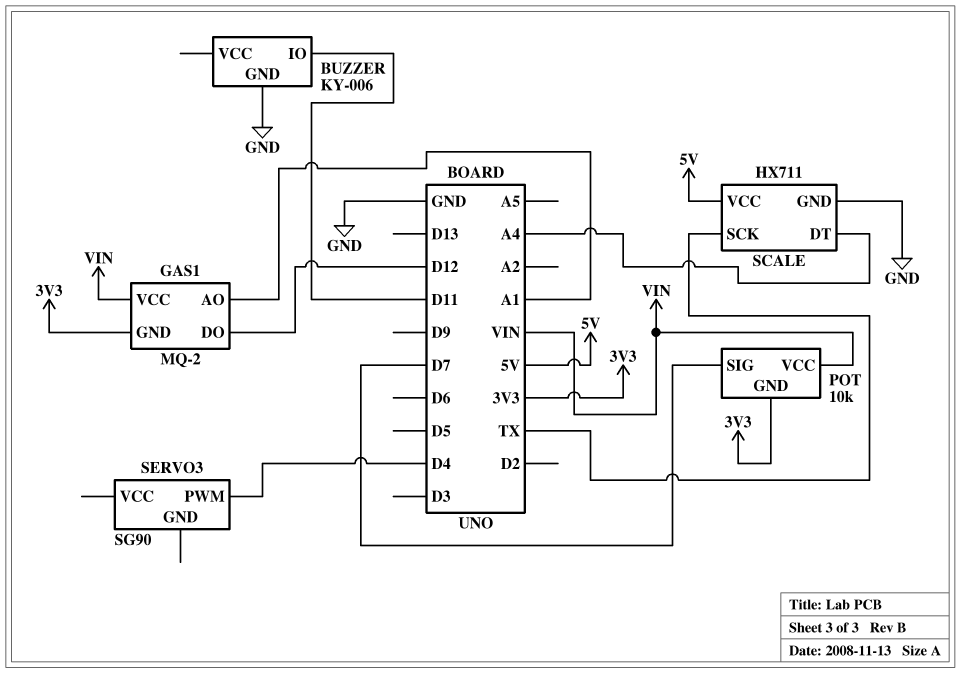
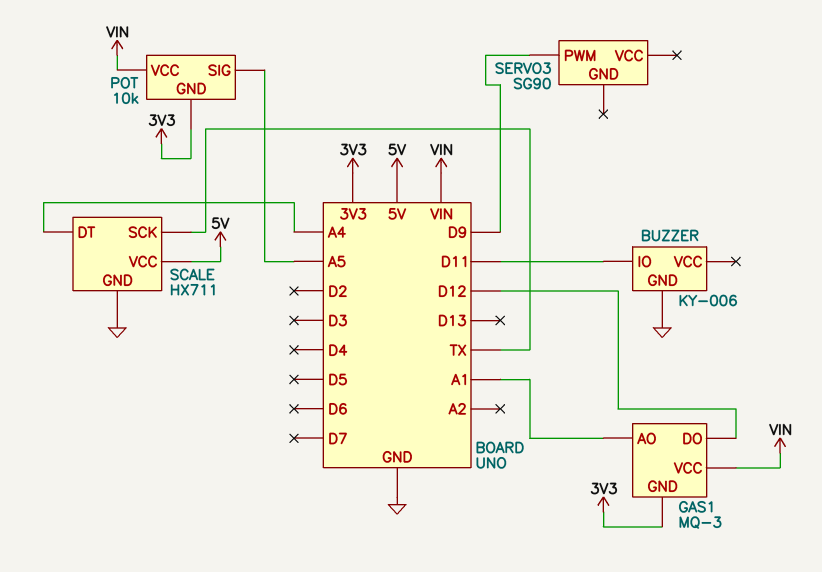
GAS1: MQ-2 -> MQ-3
POT pin SIG: D7 -> A5
SERVO3 pin PWM: D4 -> D9

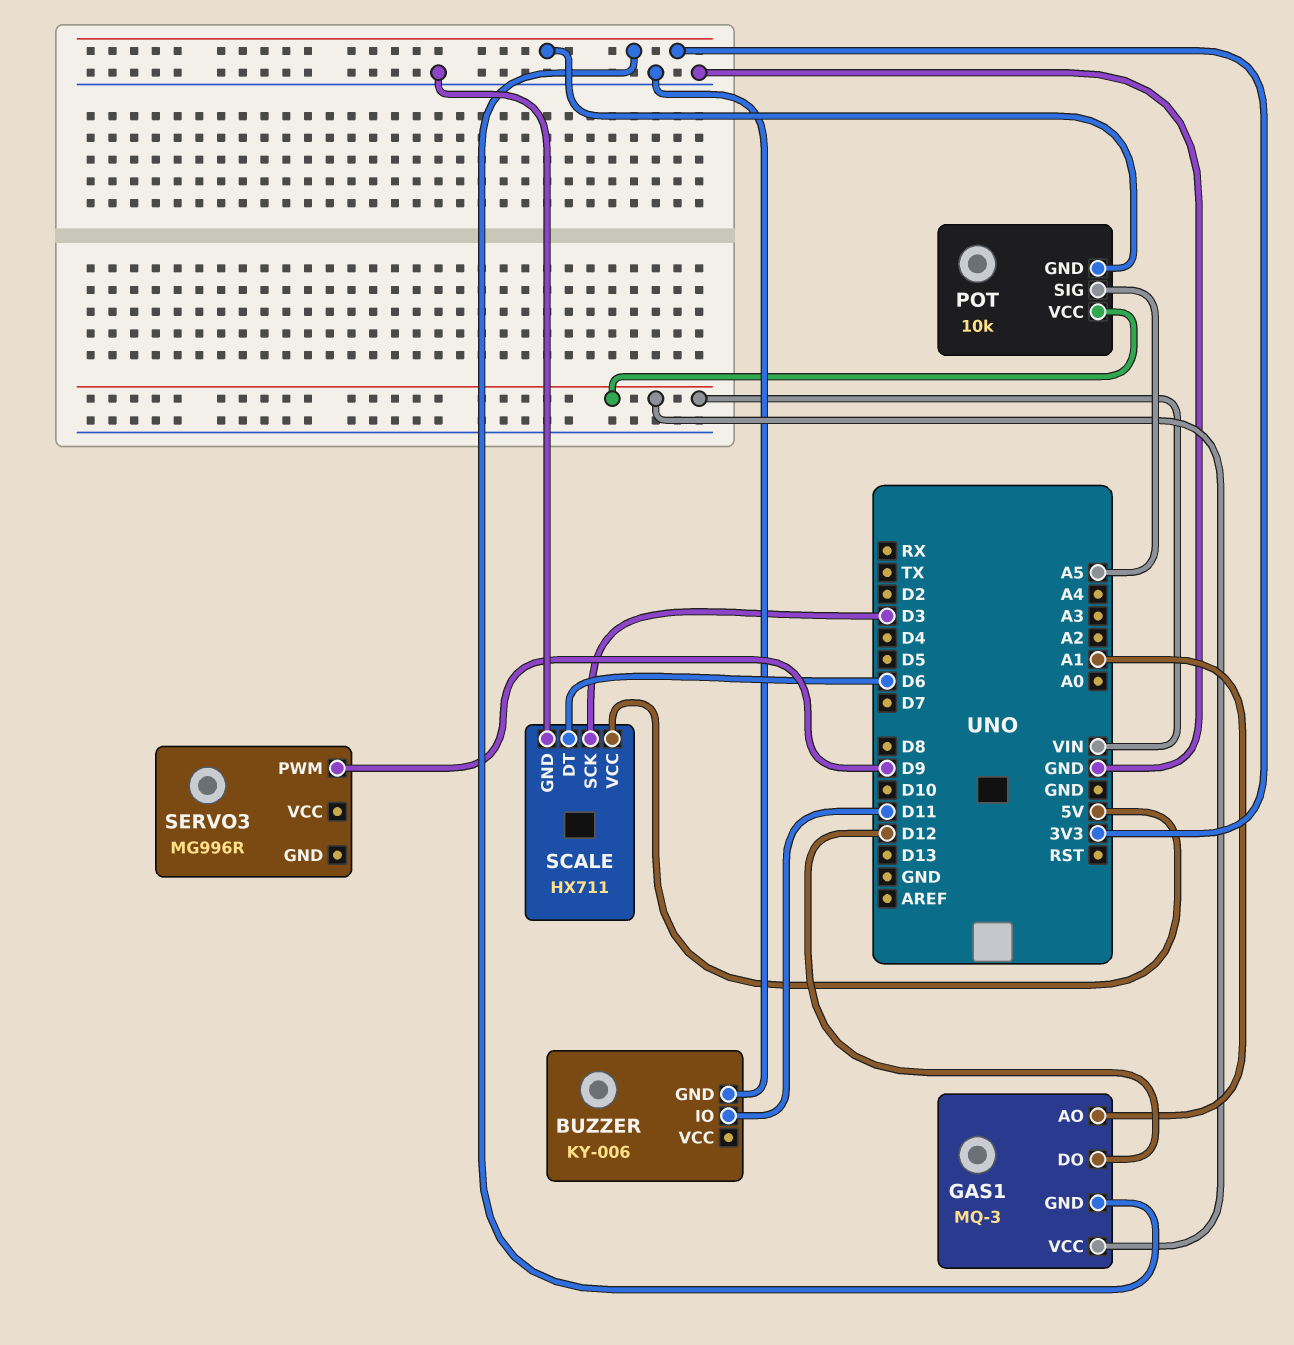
SCALE pin DT: A4 -> D6
SCALE pin SCK: TX -> D3
SERVO3: SG90 -> MG996R

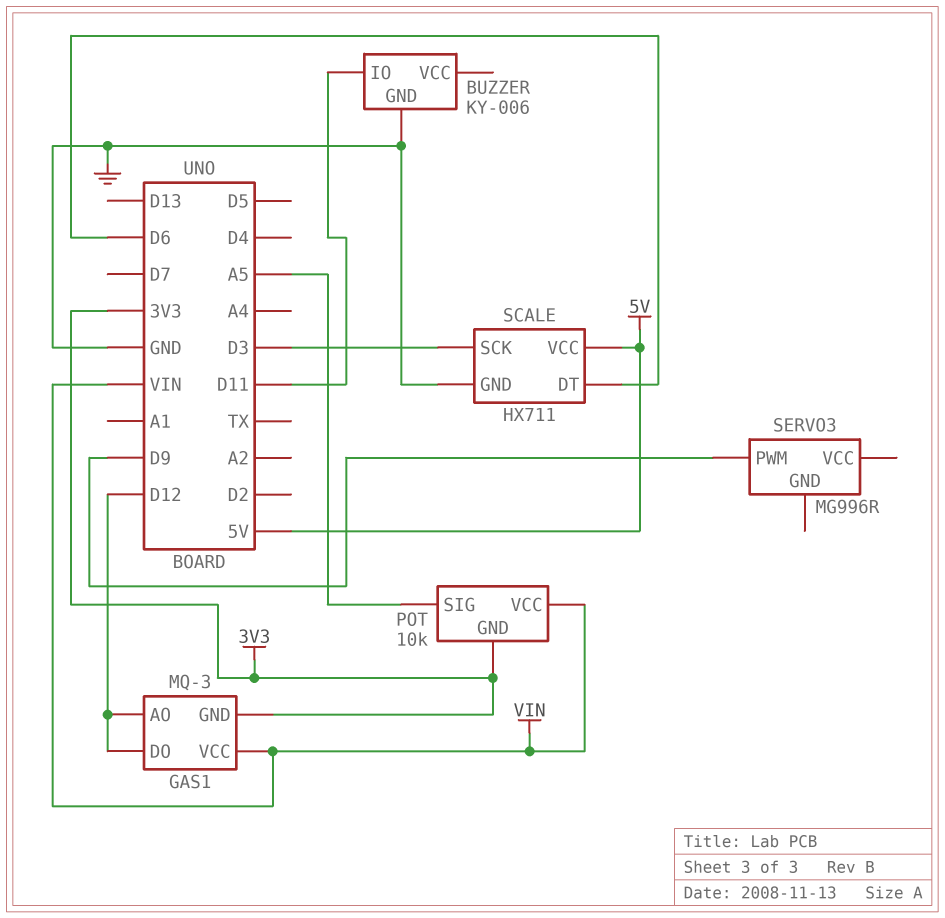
GAS1 pin AO: A1 -> D12

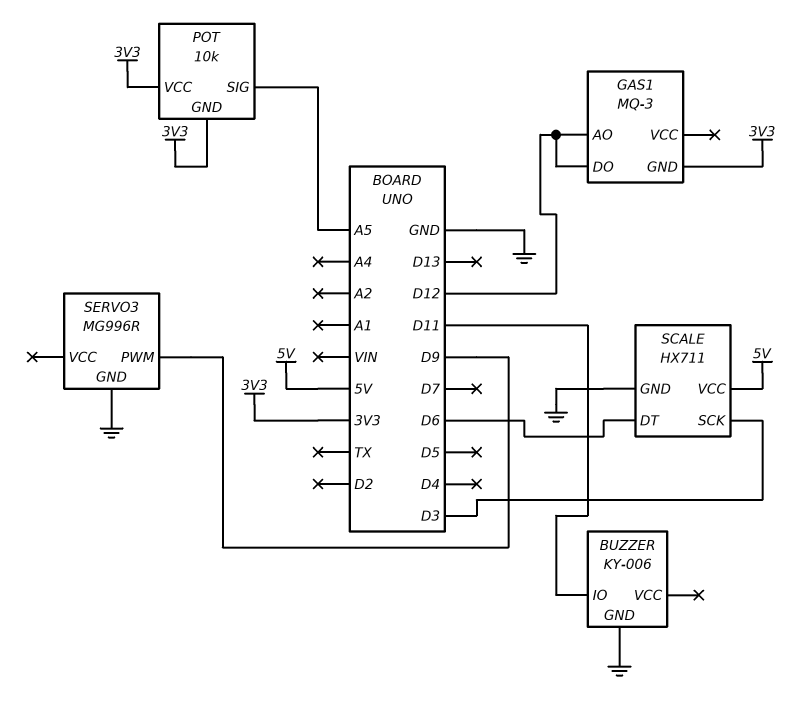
GAS1 pin VCC: VIN -> none
POT pin VCC: VIN -> 3V3
SERVO3 pin GND: none -> GND

